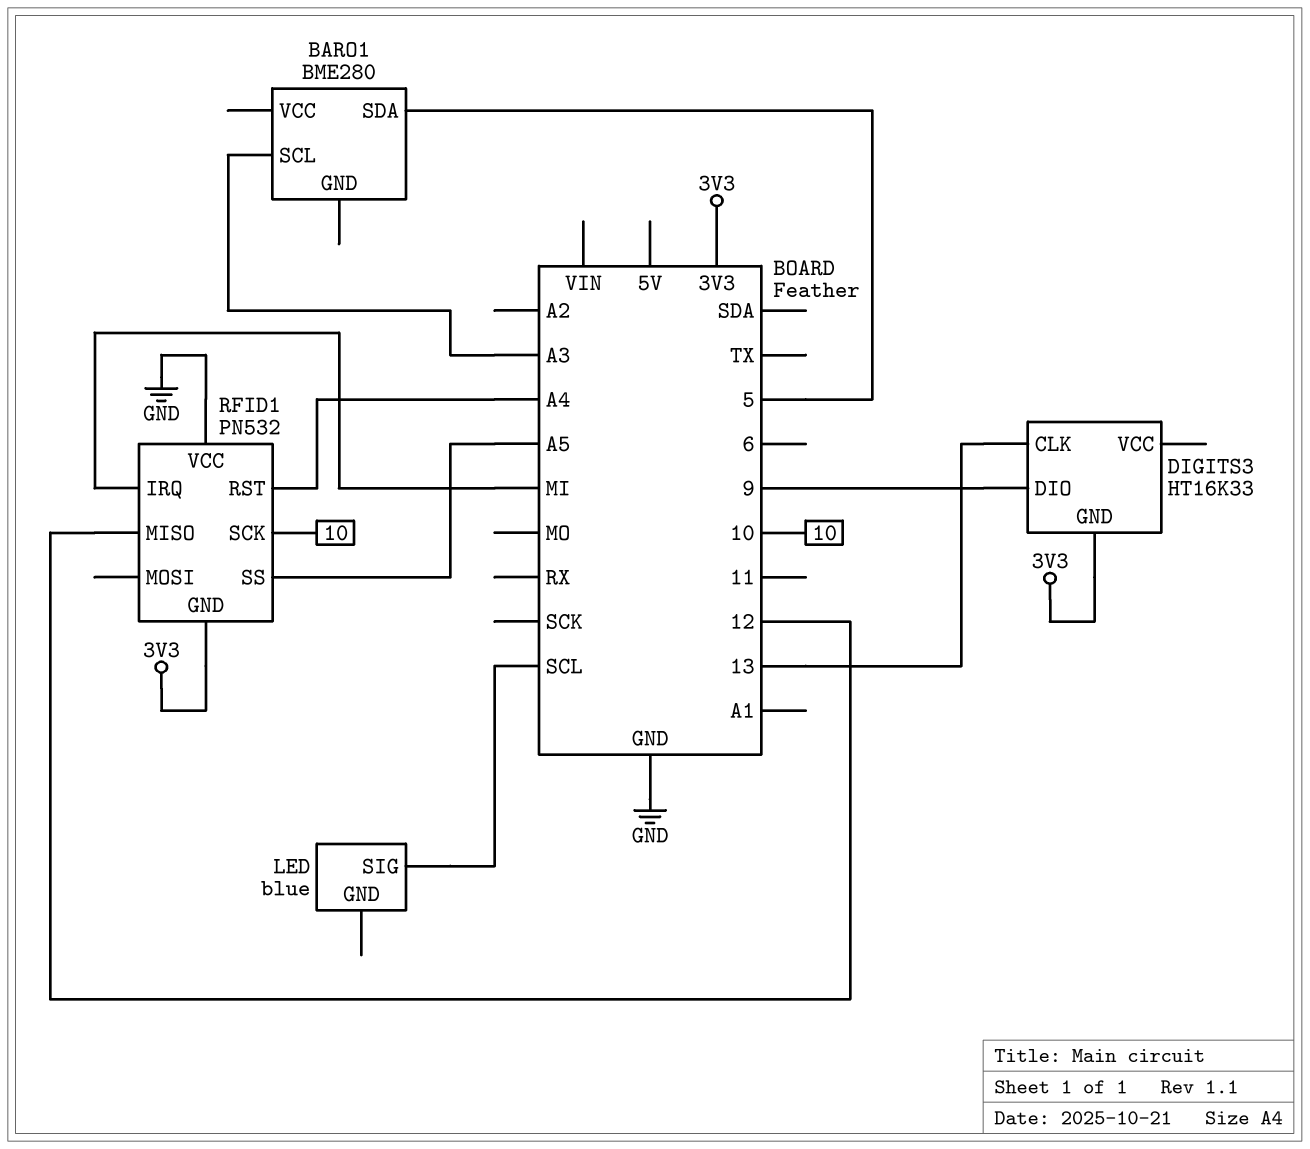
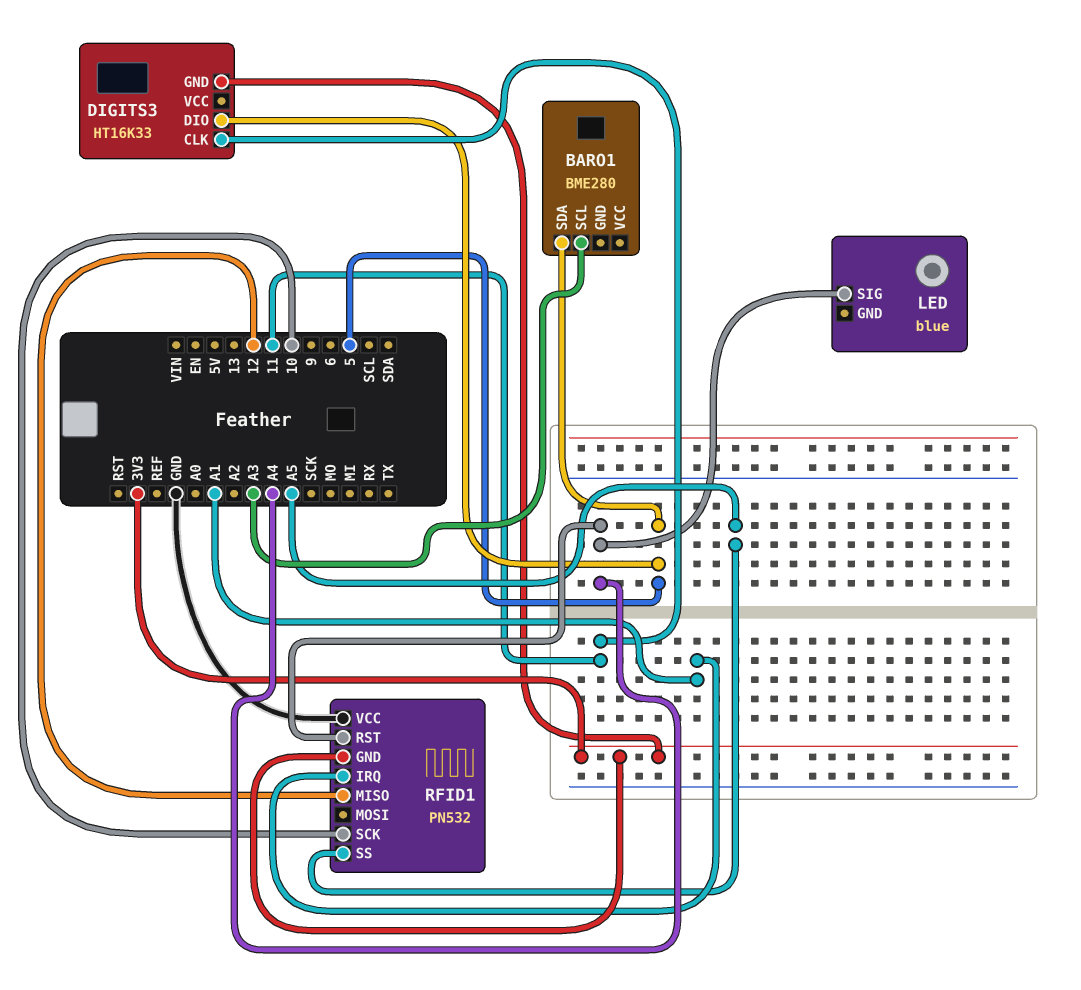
DIGITS3 pin CLK: 13 -> 11
DIGITS3 pin DIO: 9 -> 5
LED pin SIG: SCL -> A4
RFID1 pin IRQ: MI -> A1

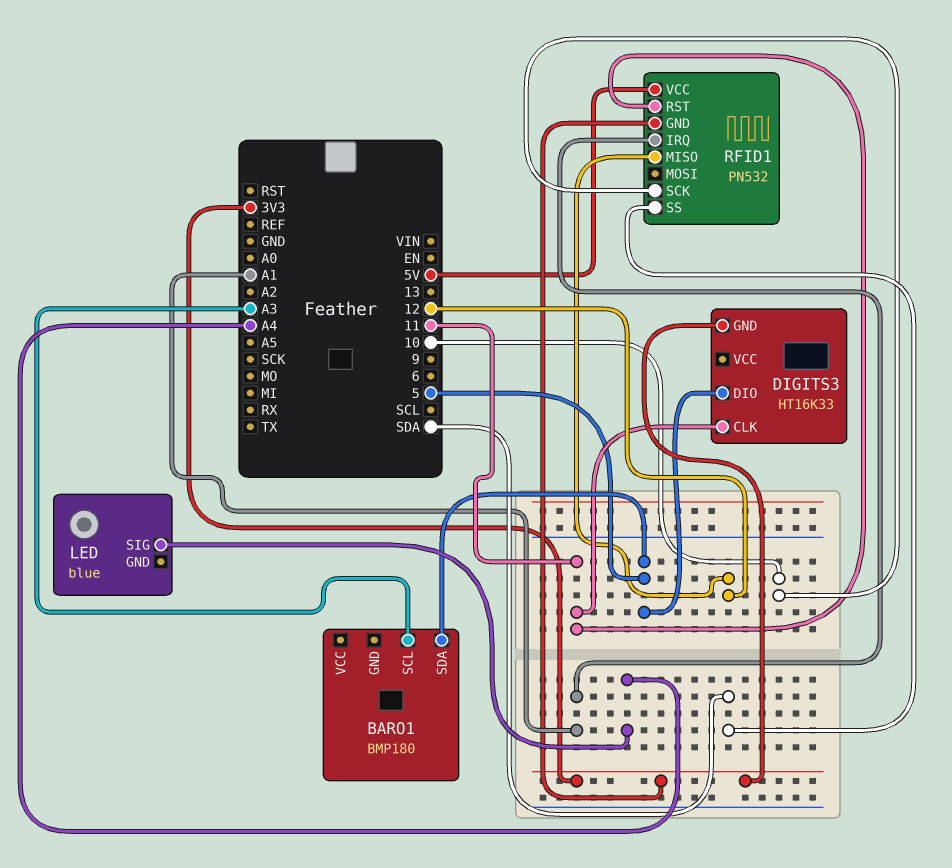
BARO1: BME280 -> BMP180
RFID1 pin RST: A4 -> 11
RFID1 pin SS: A5 -> SDA
RFID1 pin VCC: GND -> 5V

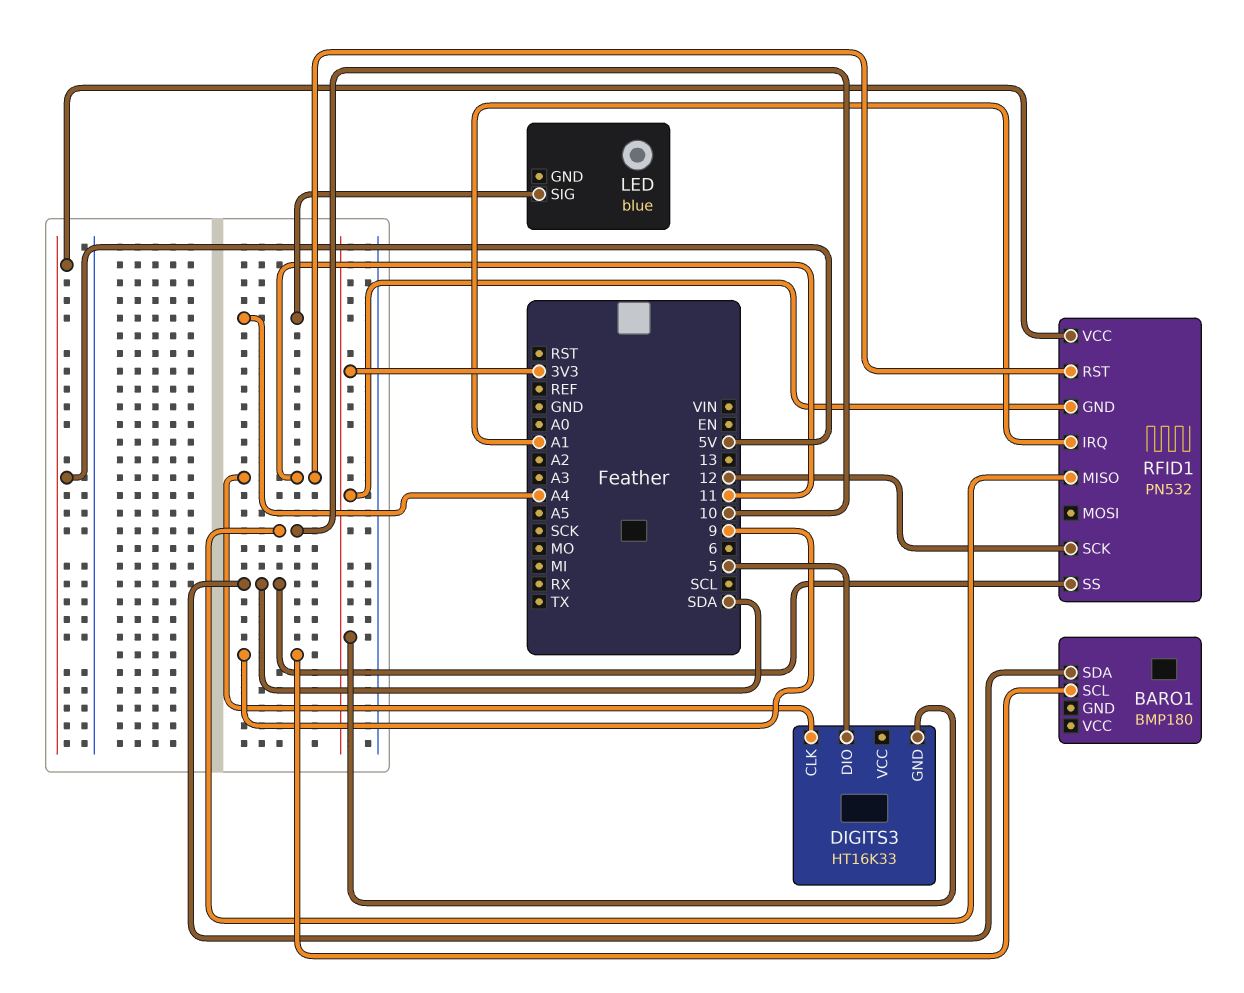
BARO1 pin SCL: A3 -> 9
BARO1 pin SDA: 5 -> SDA
RFID1 pin MISO: 12 -> 10
RFID1 pin SCK: 10 -> 12

